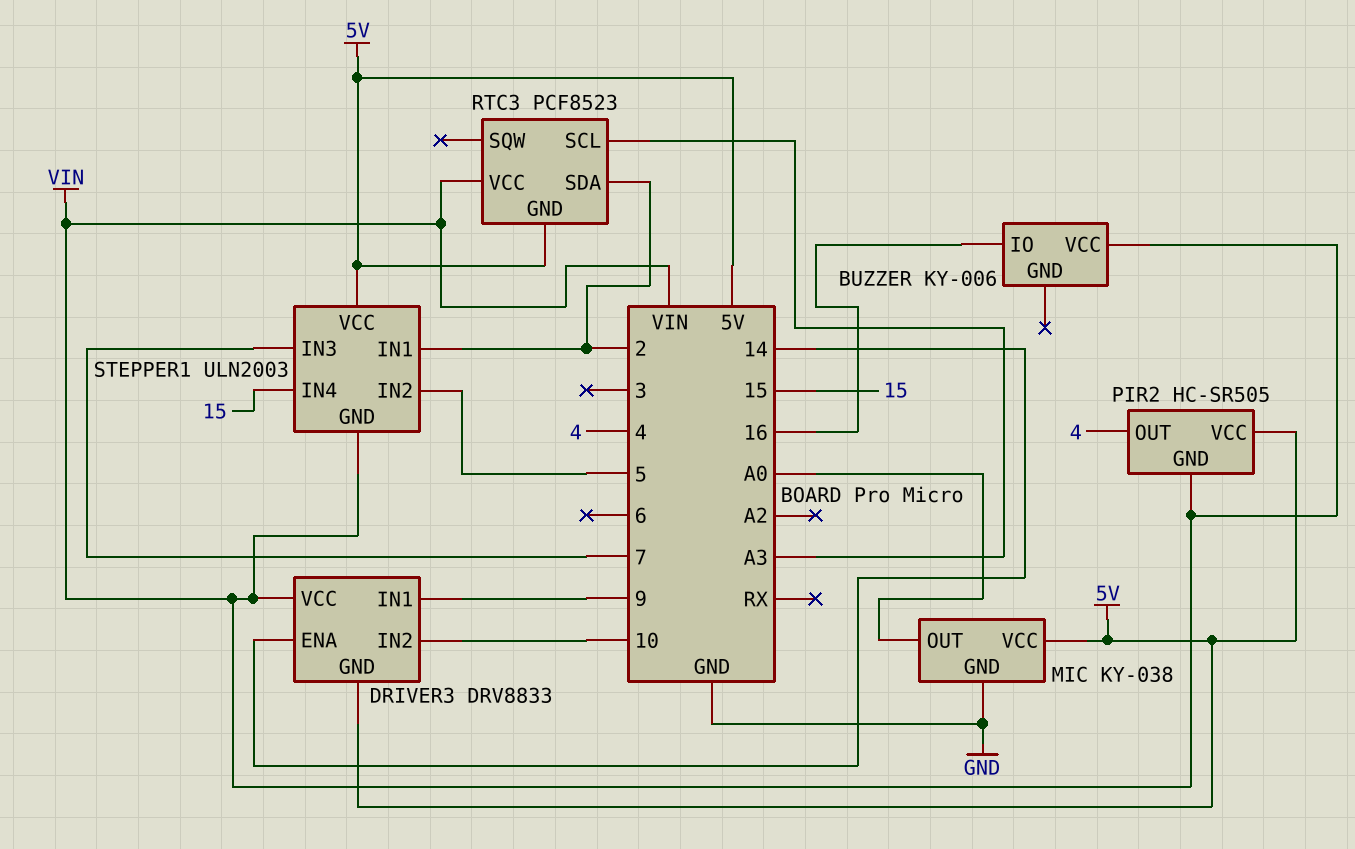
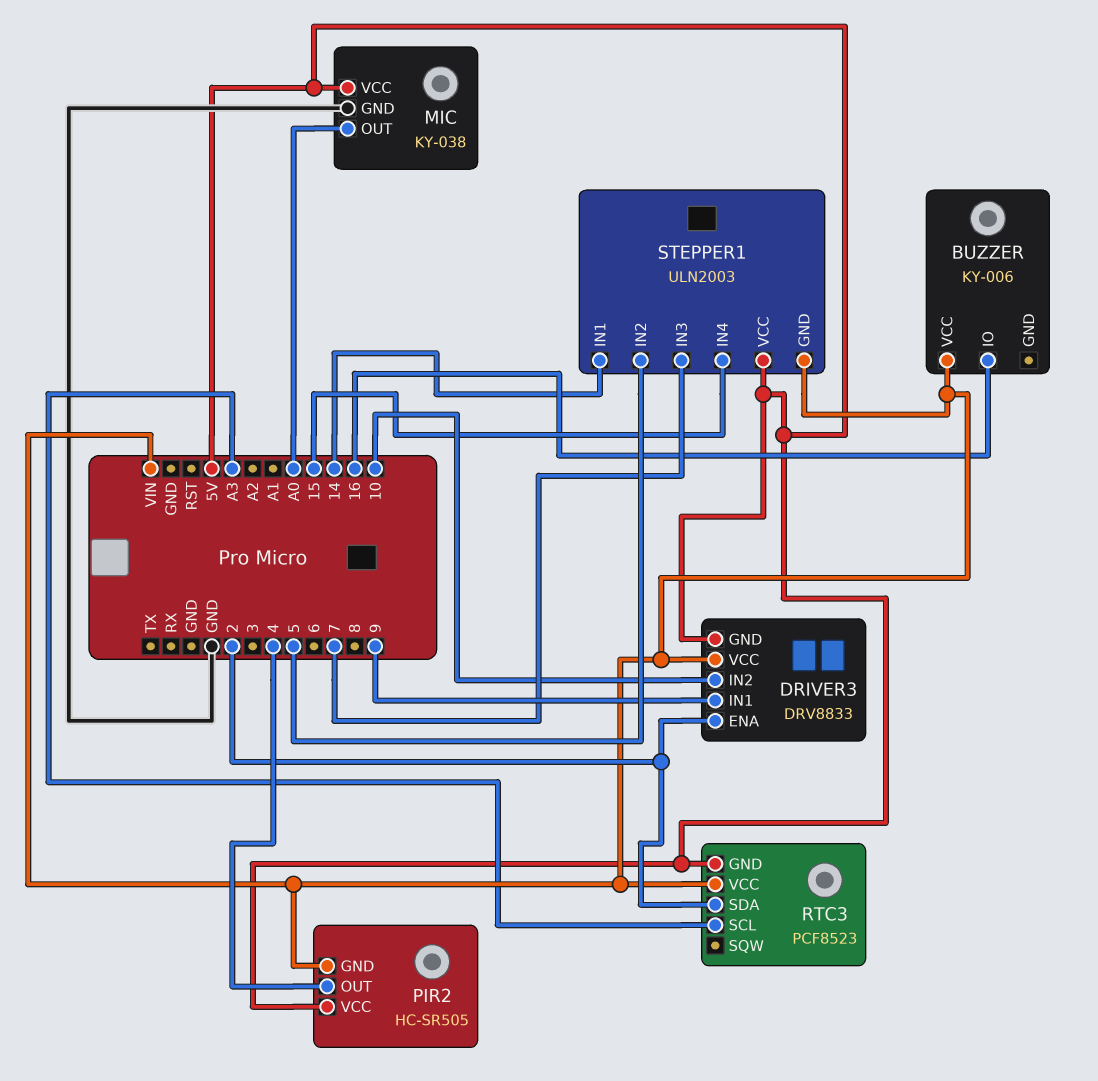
DRIVER3 pin ENA: 14 -> 2
STEPPER1 pin IN1: 2 -> 14

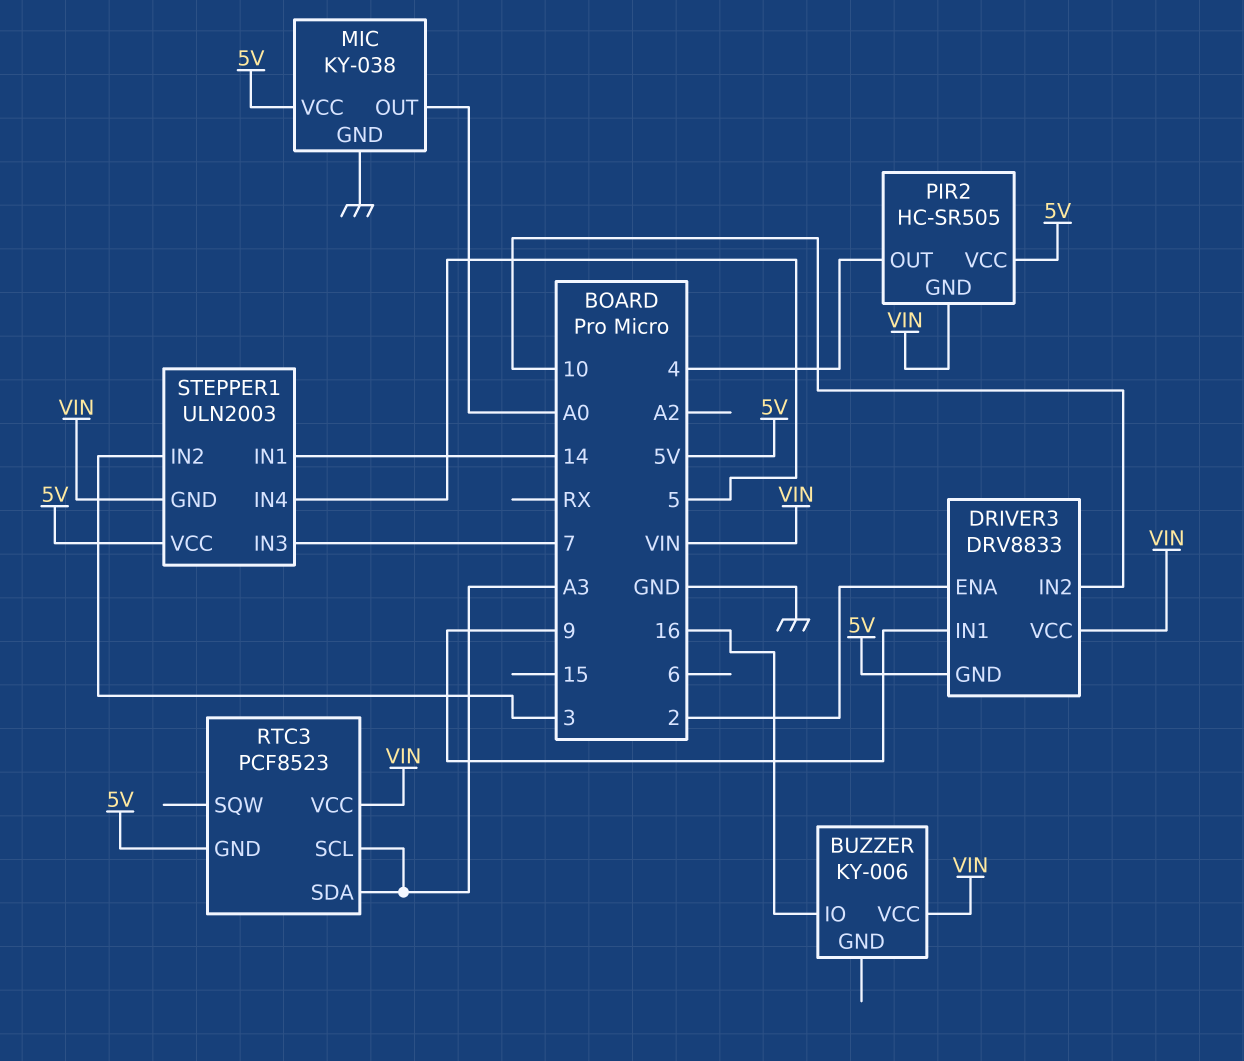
RTC3 pin SDA: 2 -> A3
STEPPER1 pin IN2: 5 -> 3
STEPPER1 pin IN4: 15 -> 5

